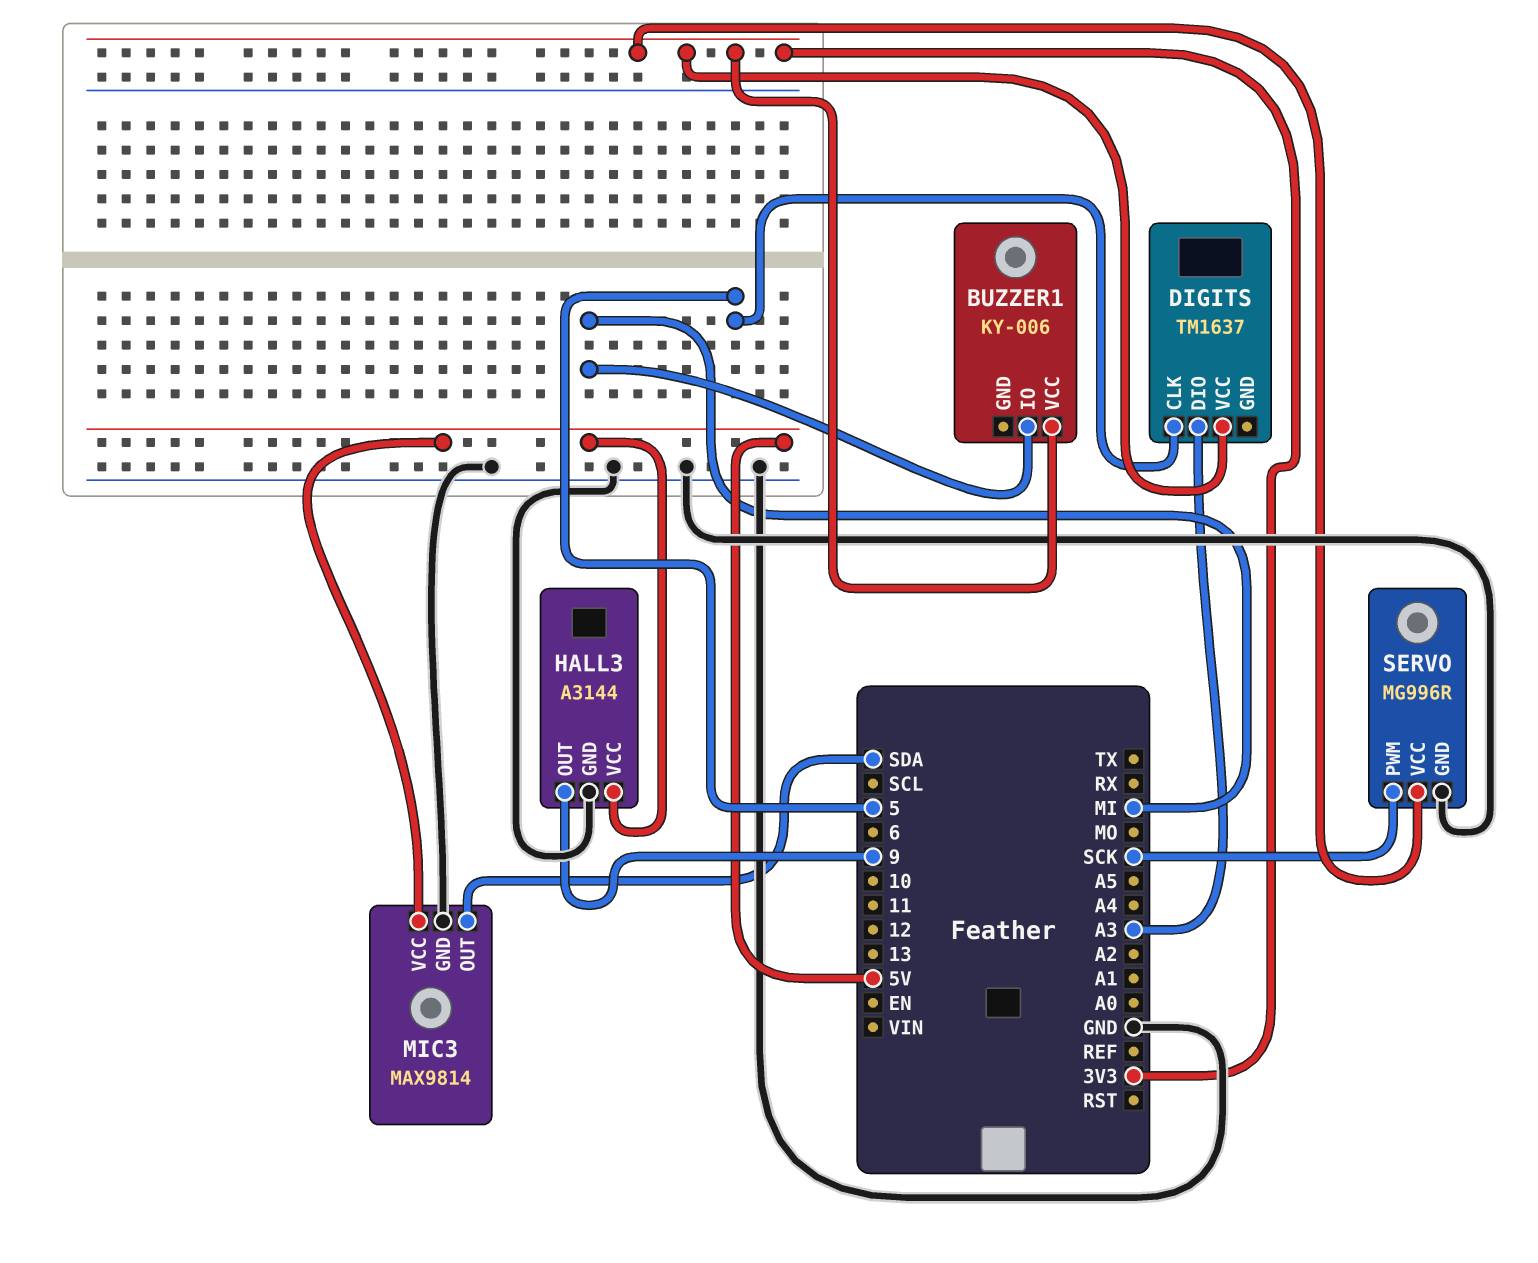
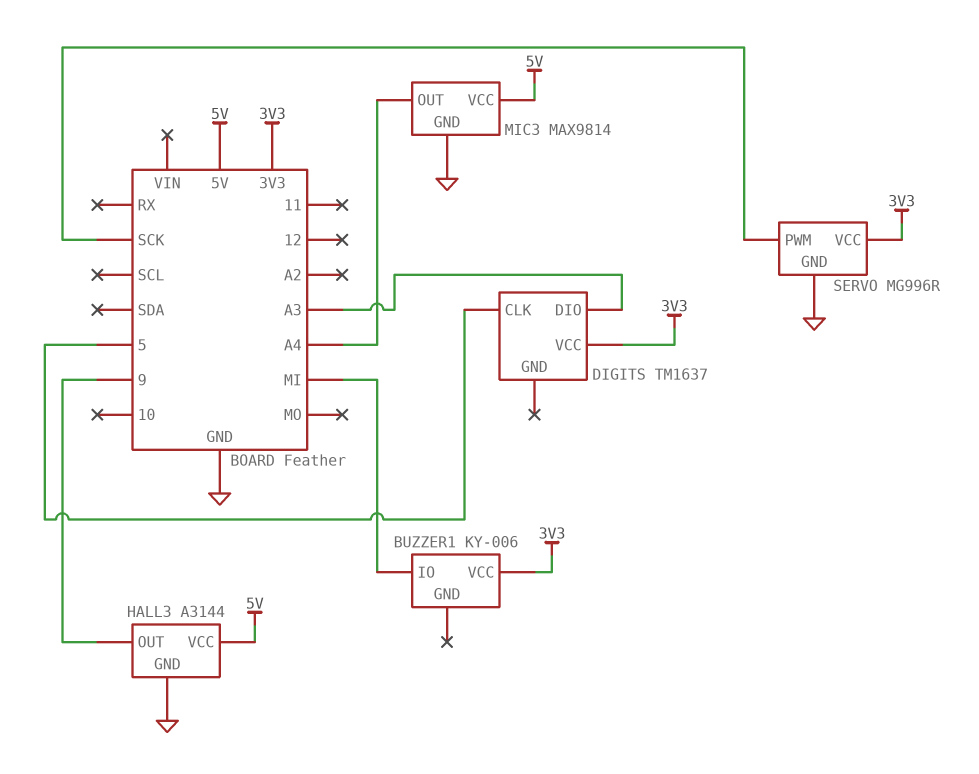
MIC3 pin OUT: SDA -> A4

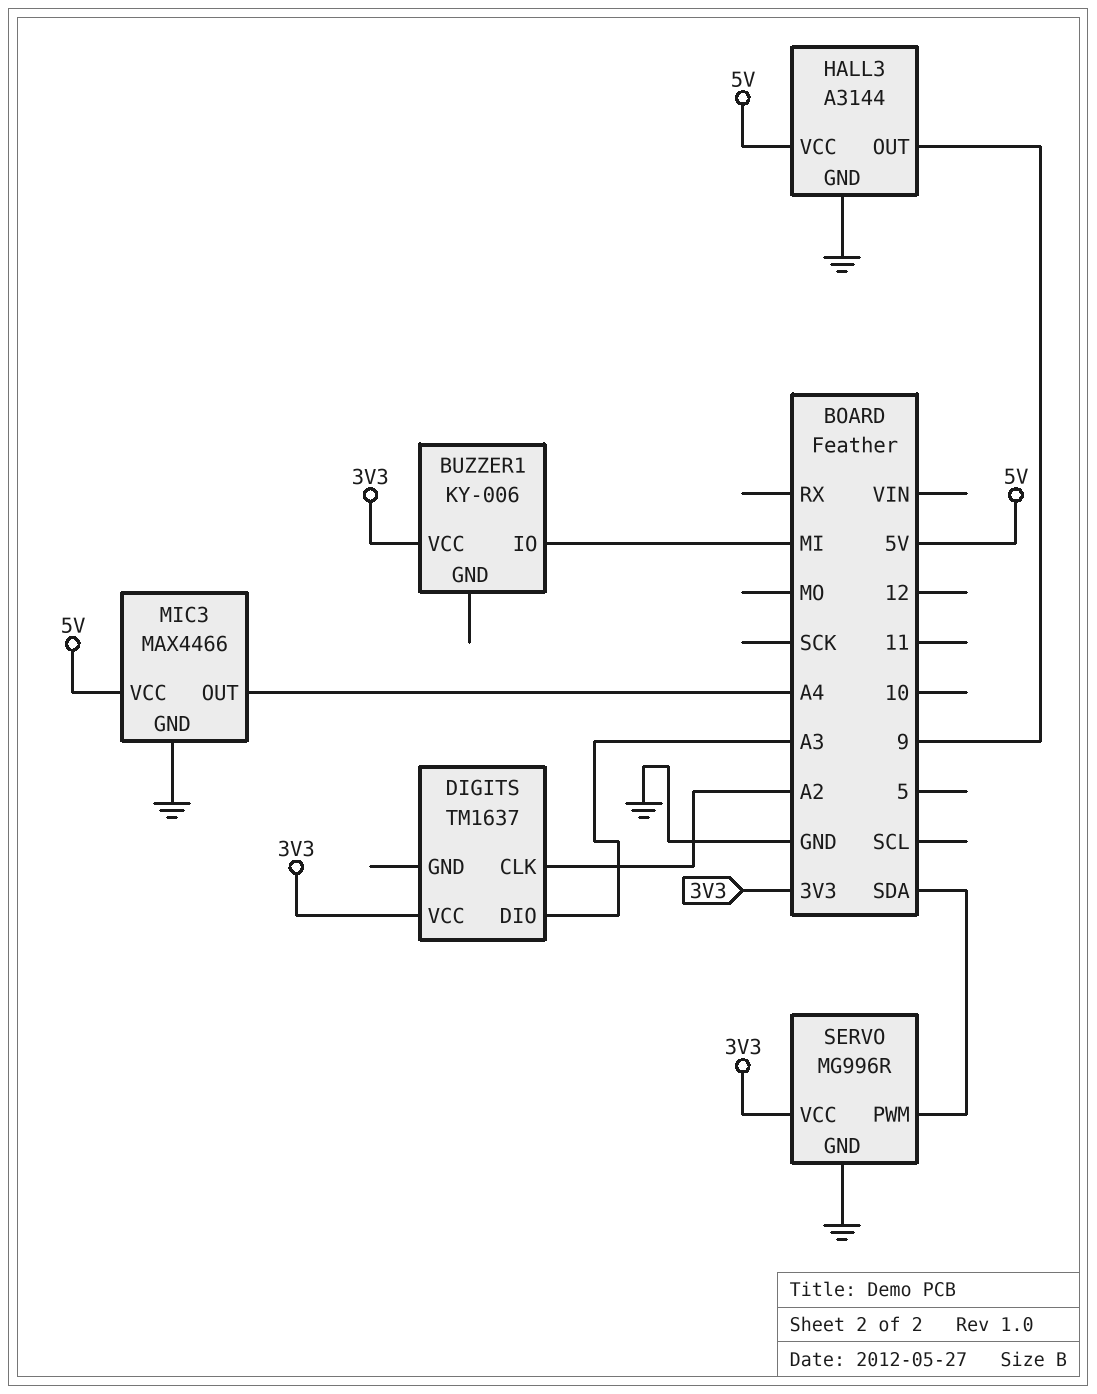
DIGITS pin CLK: 5 -> A2
MIC3: MAX9814 -> MAX4466
SERVO pin PWM: SCK -> SDA

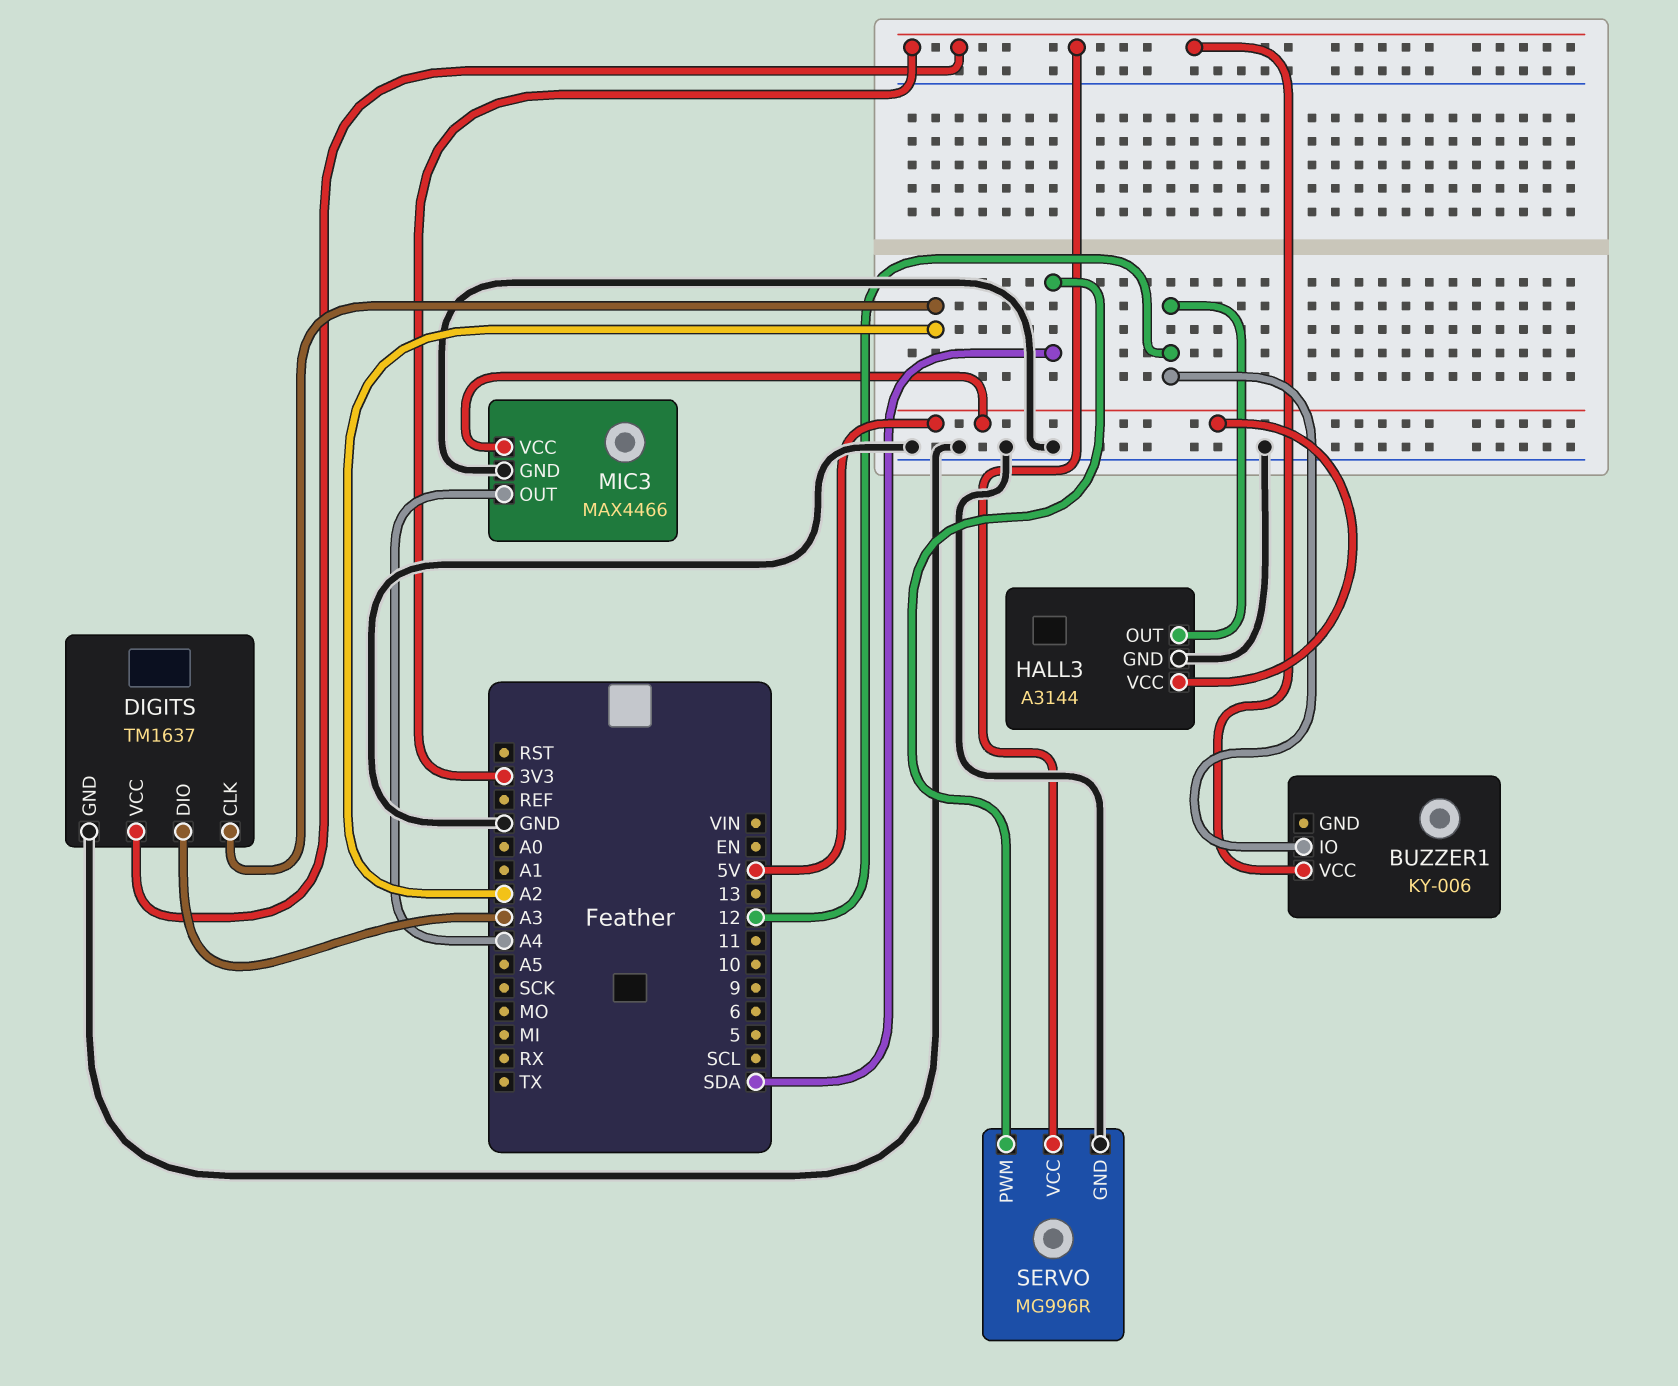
BUZZER1 pin IO: MI -> 12
DIGITS pin GND: none -> GND
HALL3 pin OUT: 9 -> 12

